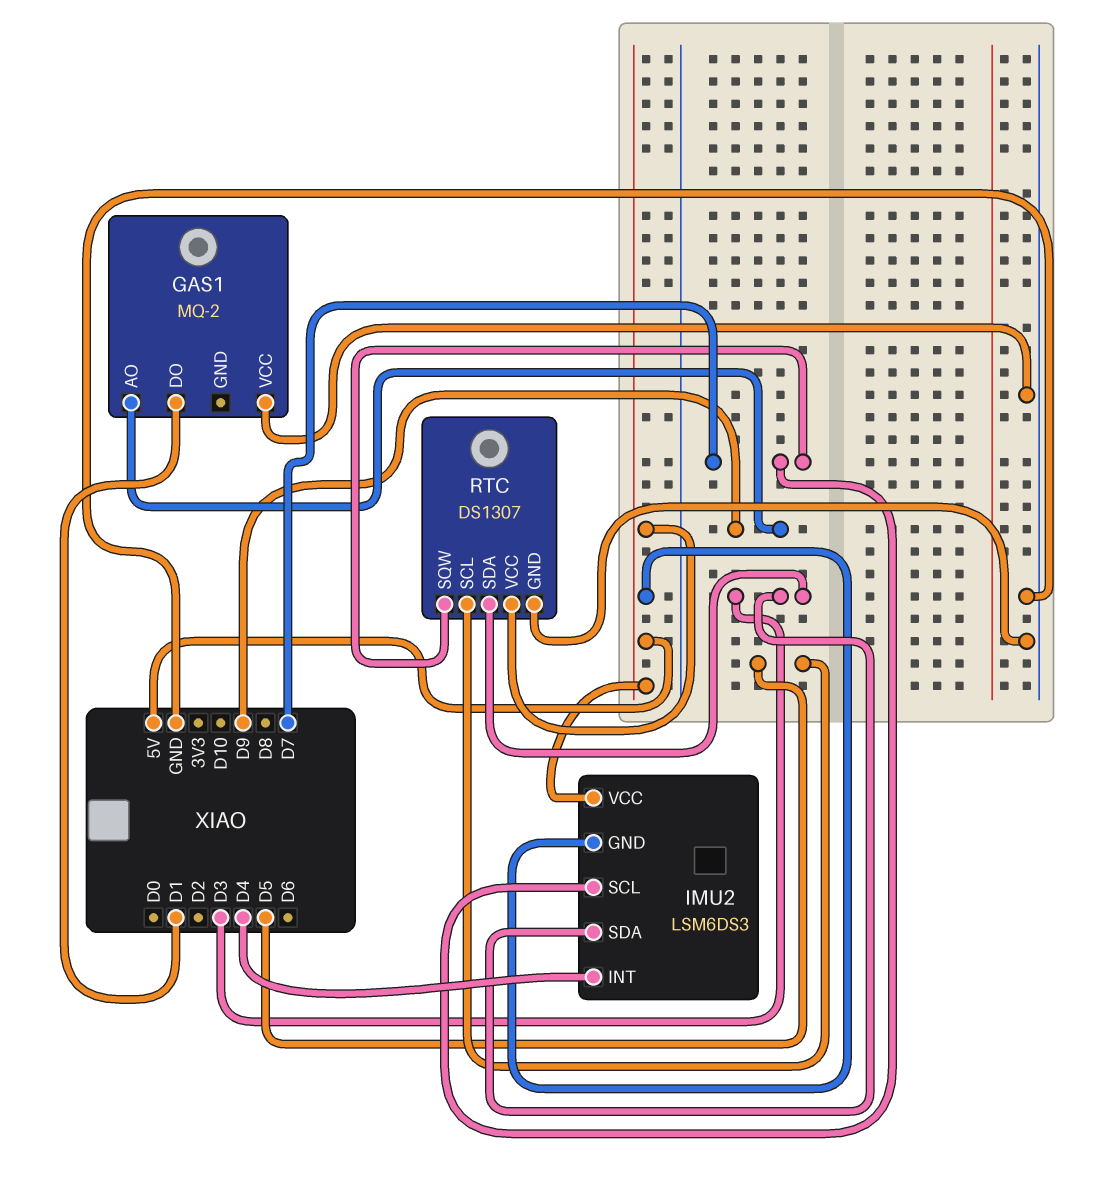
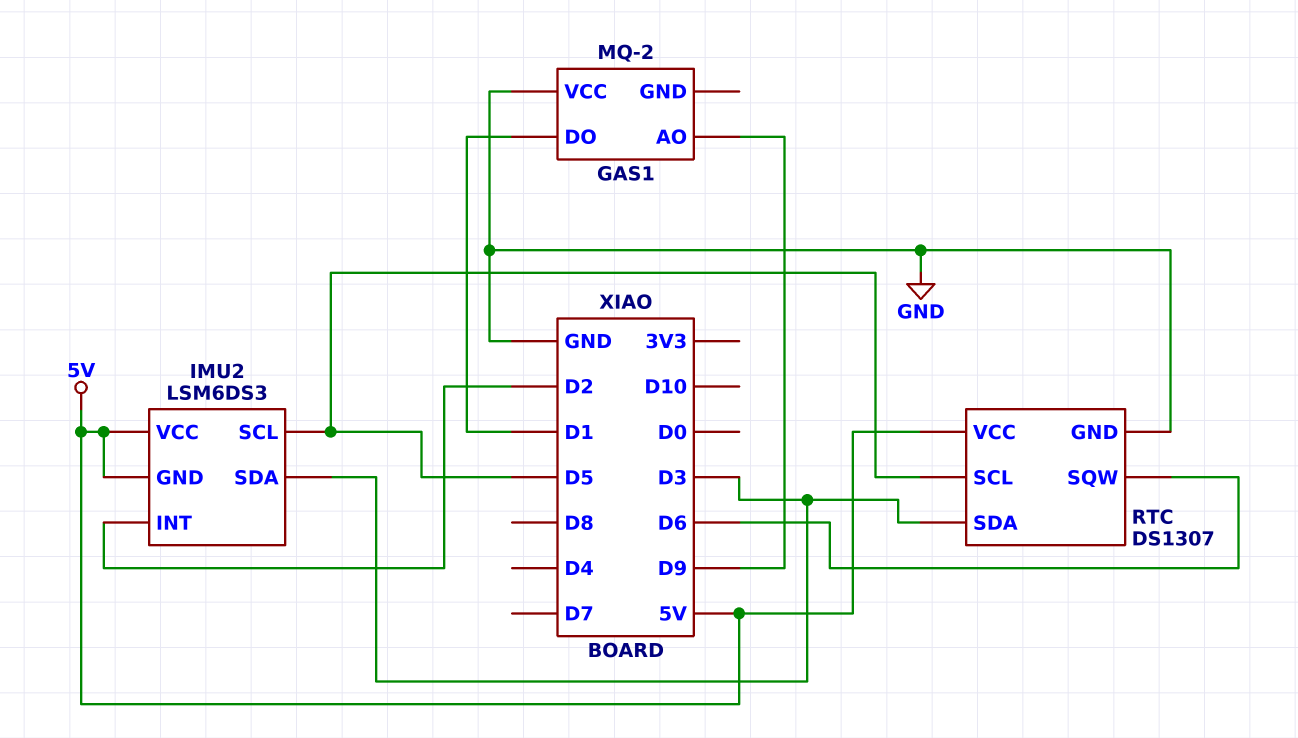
IMU2 pin INT: D4 -> D2
IMU2 pin SCL: D7 -> D5
RTC pin SQW: D7 -> D6

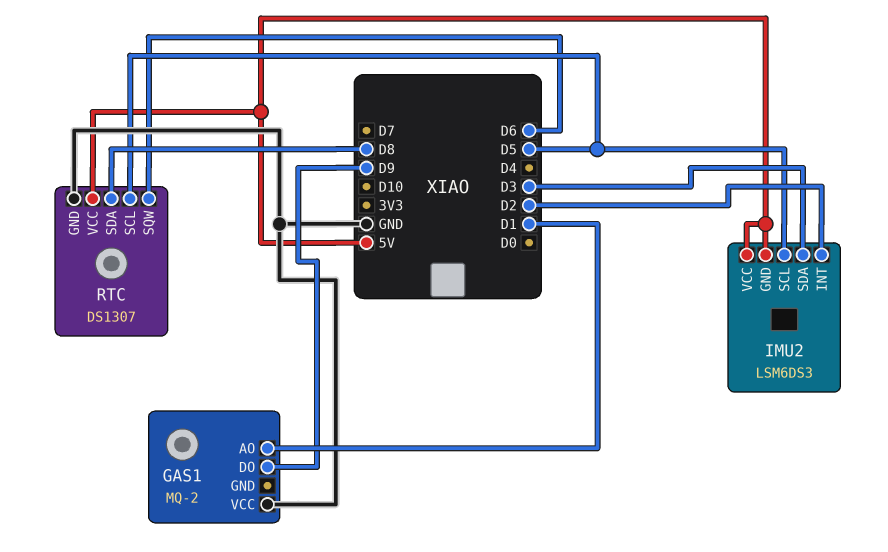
GAS1 pin AO: D9 -> D1
GAS1 pin DO: D1 -> D9
RTC pin SDA: D3 -> D8

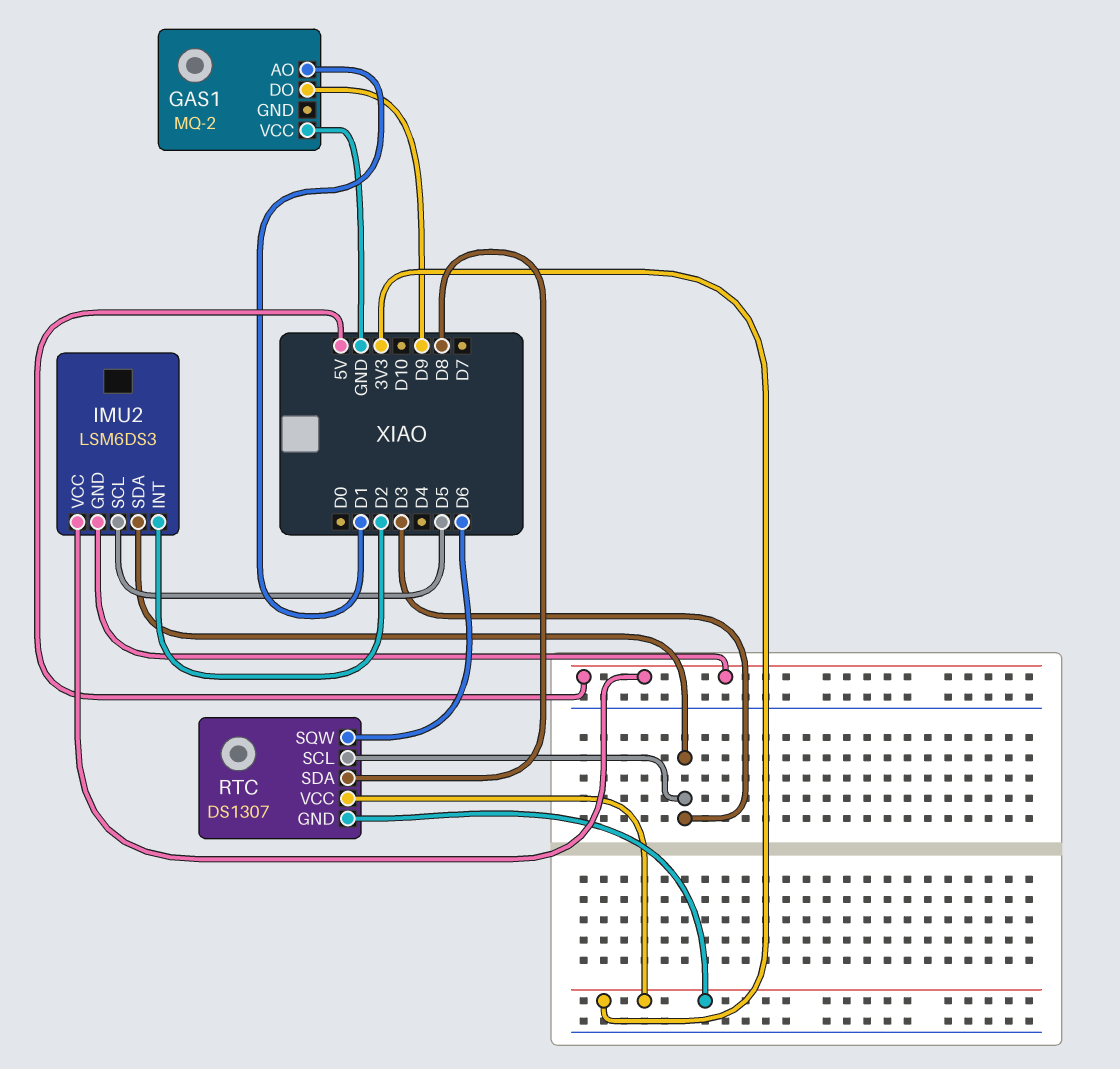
RTC pin GND: GND -> 3V3
RTC pin SCL: D5 -> D3
RTC pin VCC: 5V -> 3V3

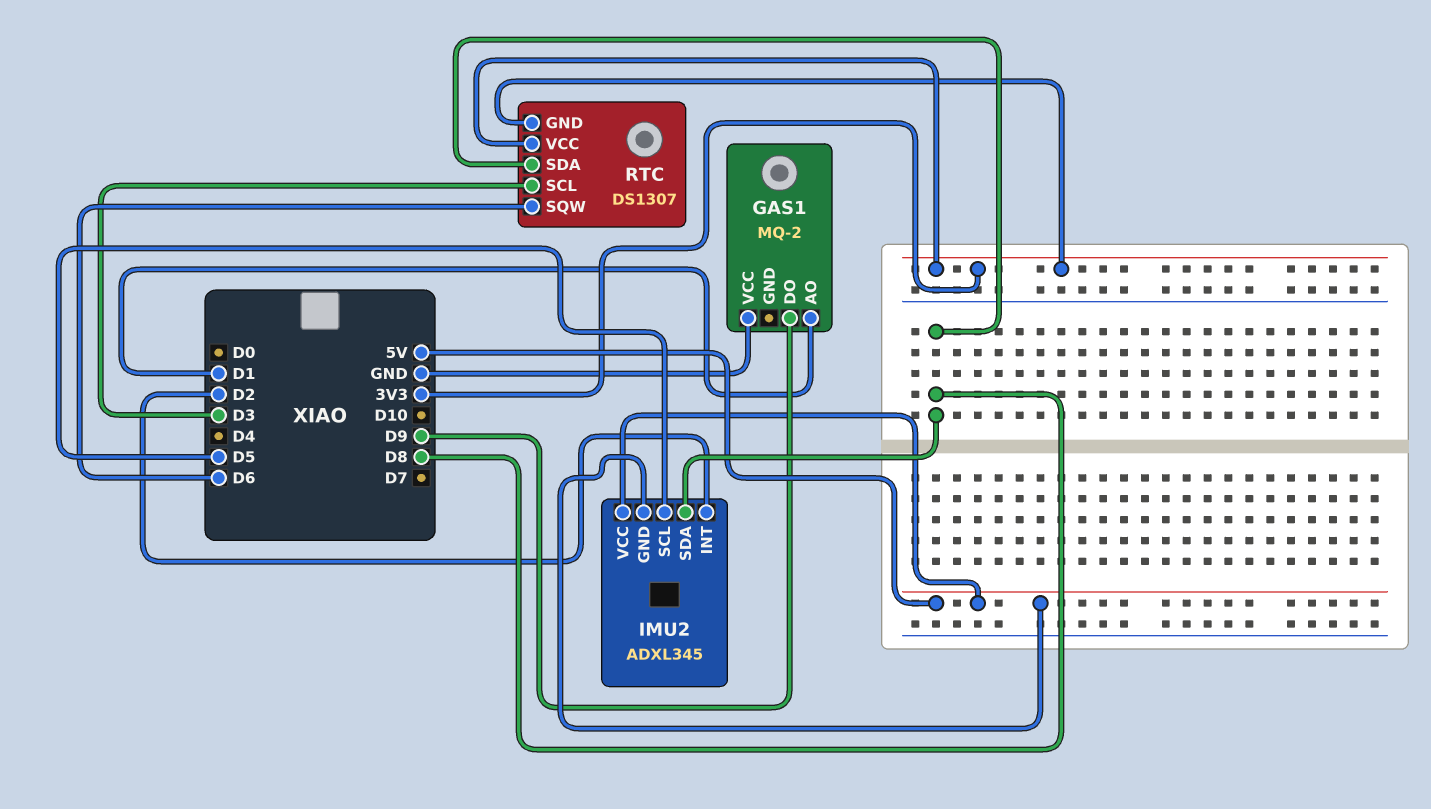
IMU2: LSM6DS3 -> ADXL345
IMU2 pin SDA: D3 -> D8

